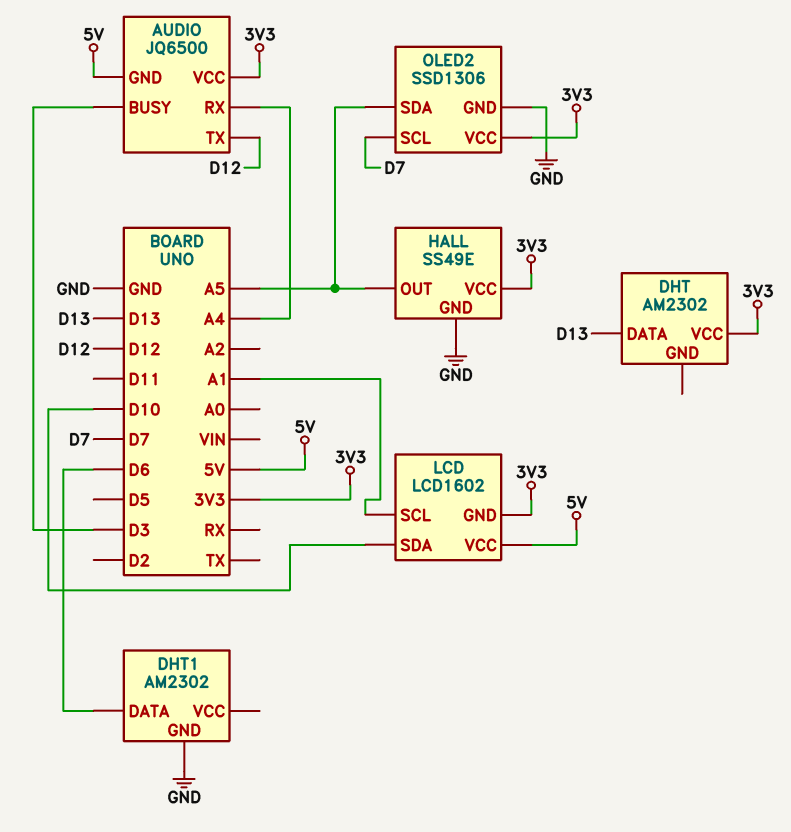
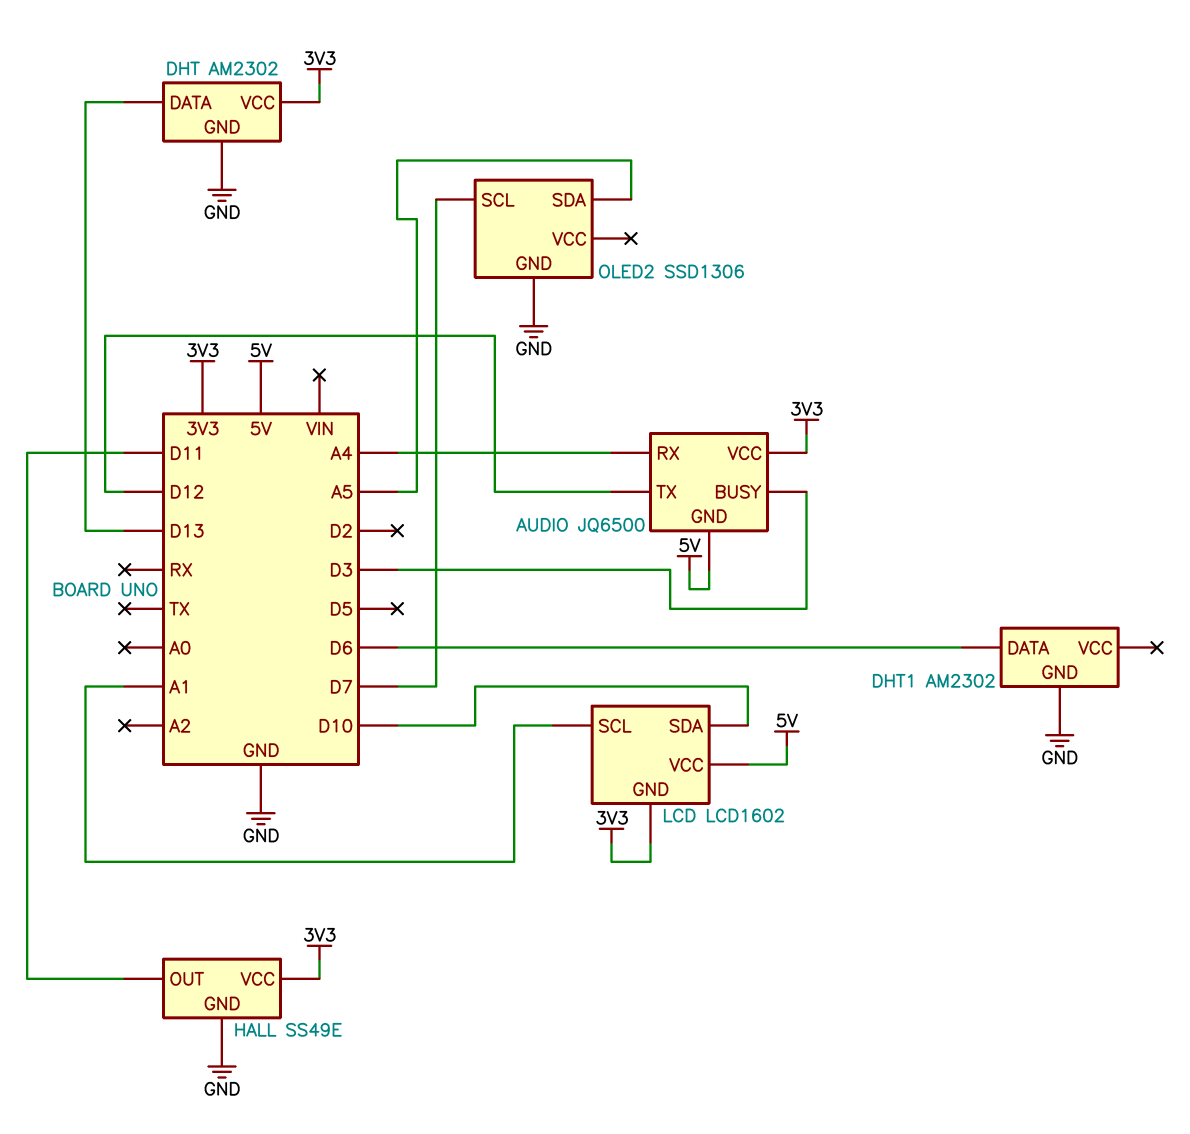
DHT pin GND: none -> GND
HALL pin OUT: A5 -> D11
OLED2 pin VCC: 3V3 -> none

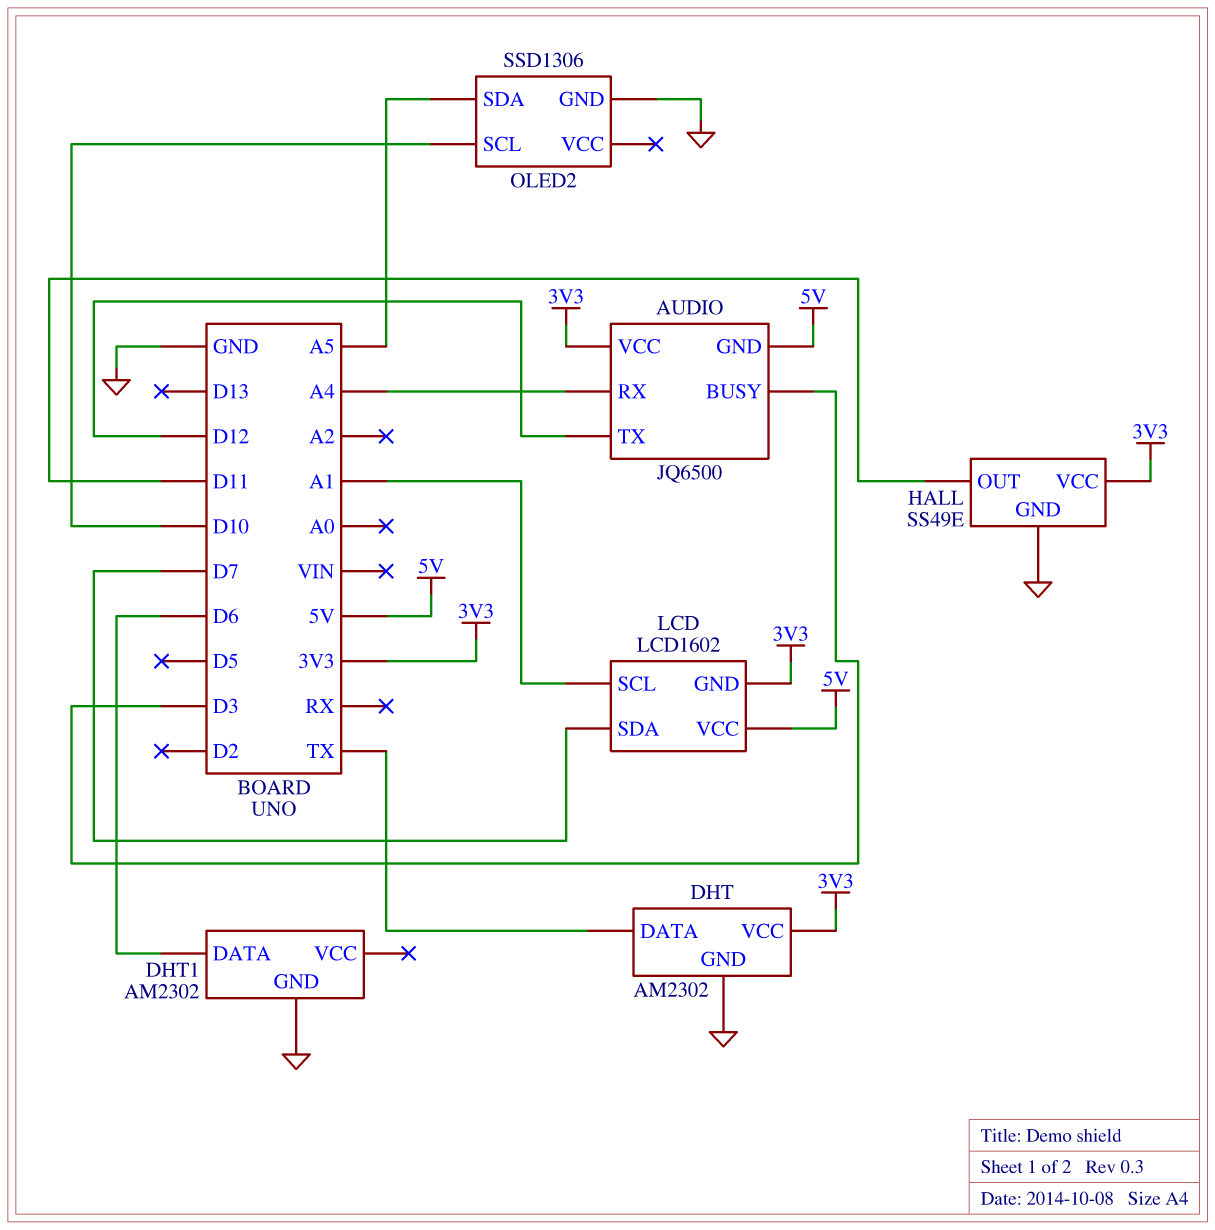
DHT pin DATA: D13 -> TX
LCD pin SDA: D10 -> D7
OLED2 pin SCL: D7 -> D10

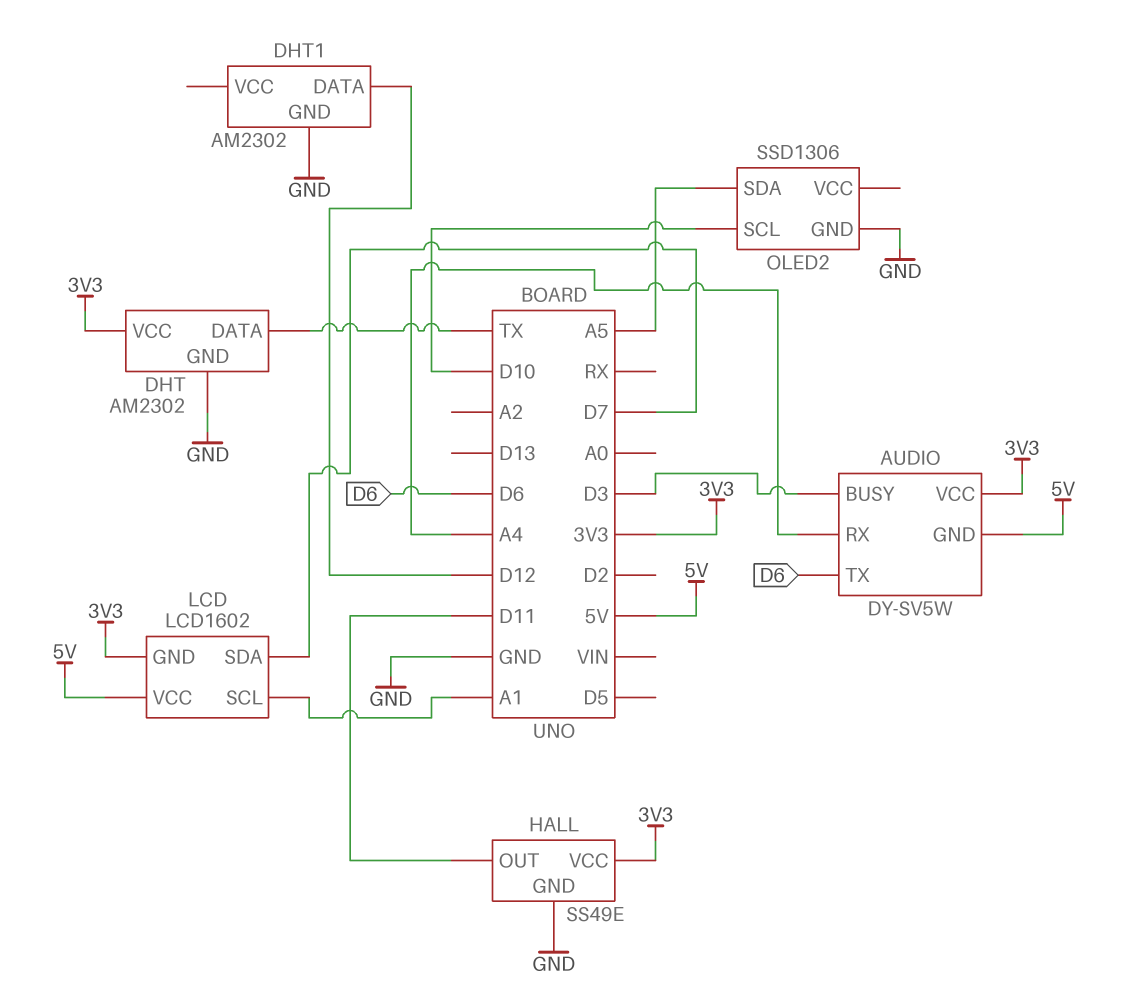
AUDIO: JQ6500 -> DY-SV5W
AUDIO pin TX: D12 -> D6
DHT1 pin DATA: D6 -> D12

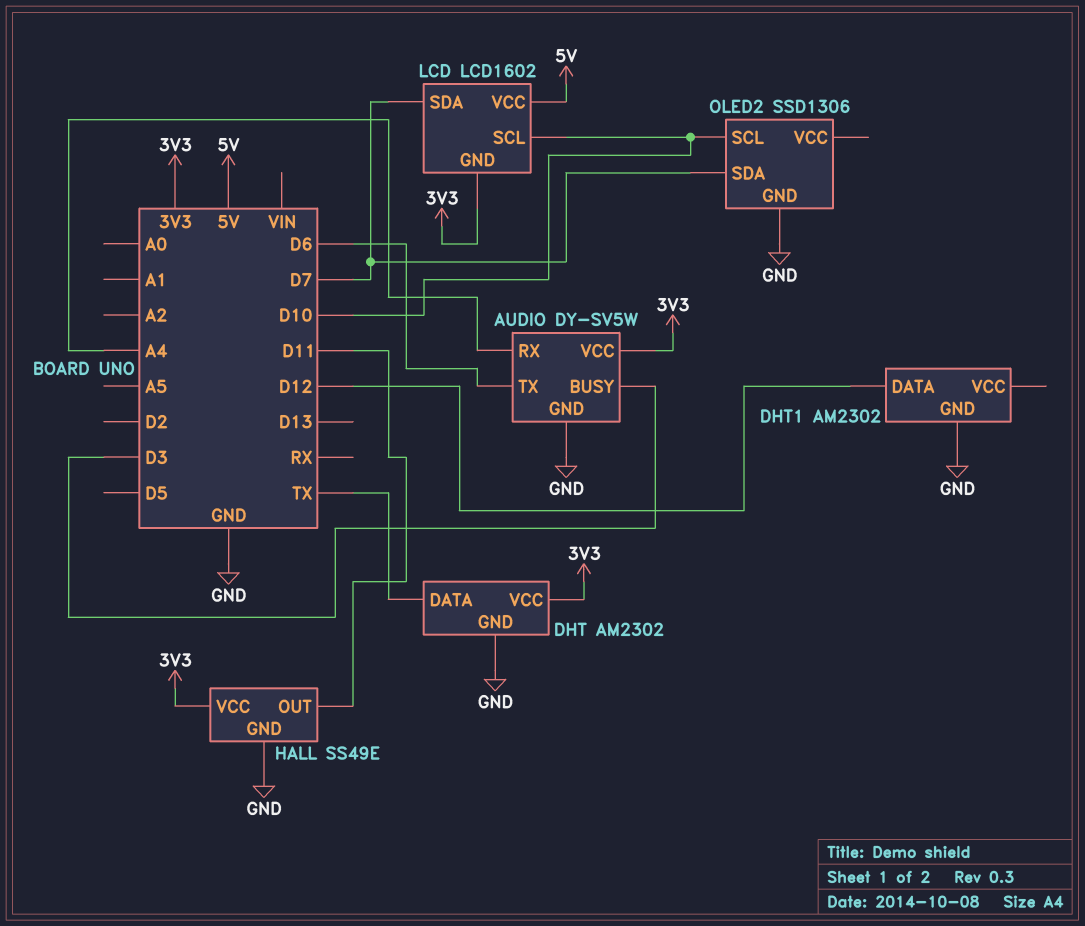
AUDIO pin GND: 5V -> GND
LCD pin SCL: A1 -> D10
OLED2 pin SDA: A5 -> D7

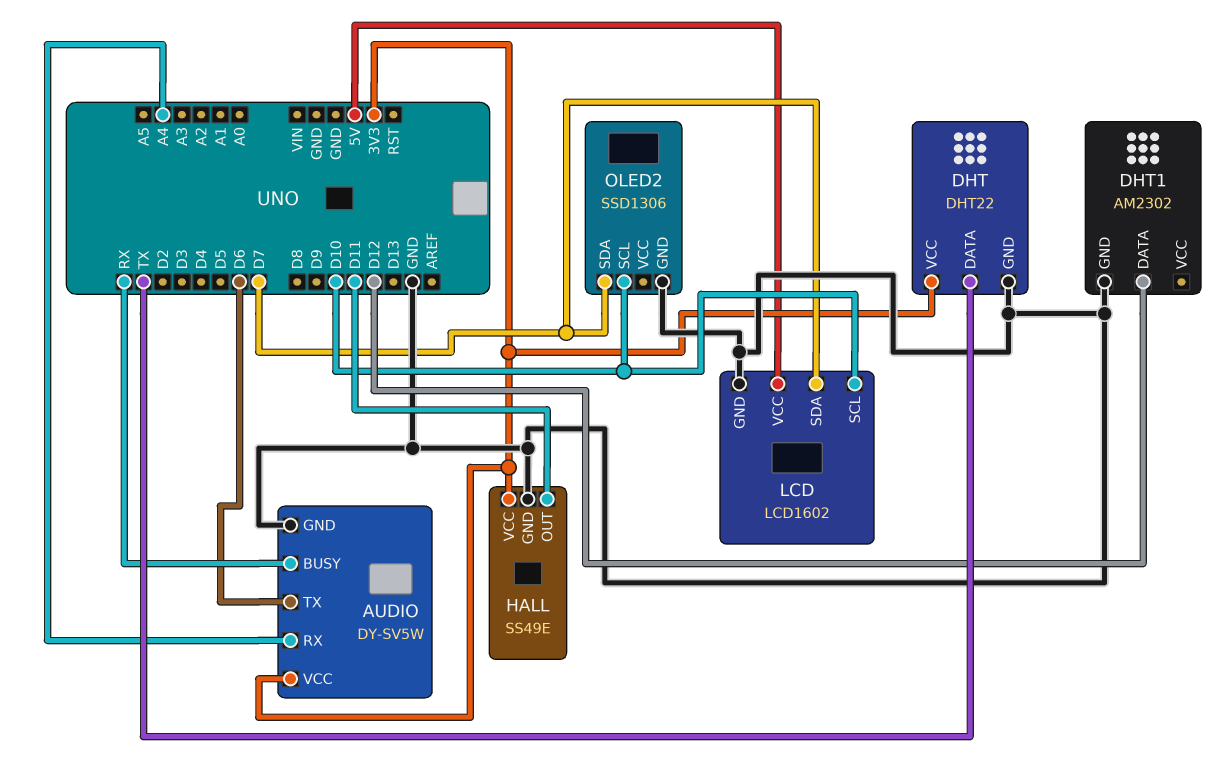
AUDIO pin BUSY: D3 -> RX
DHT: AM2302 -> DHT22
LCD pin GND: 3V3 -> GND

